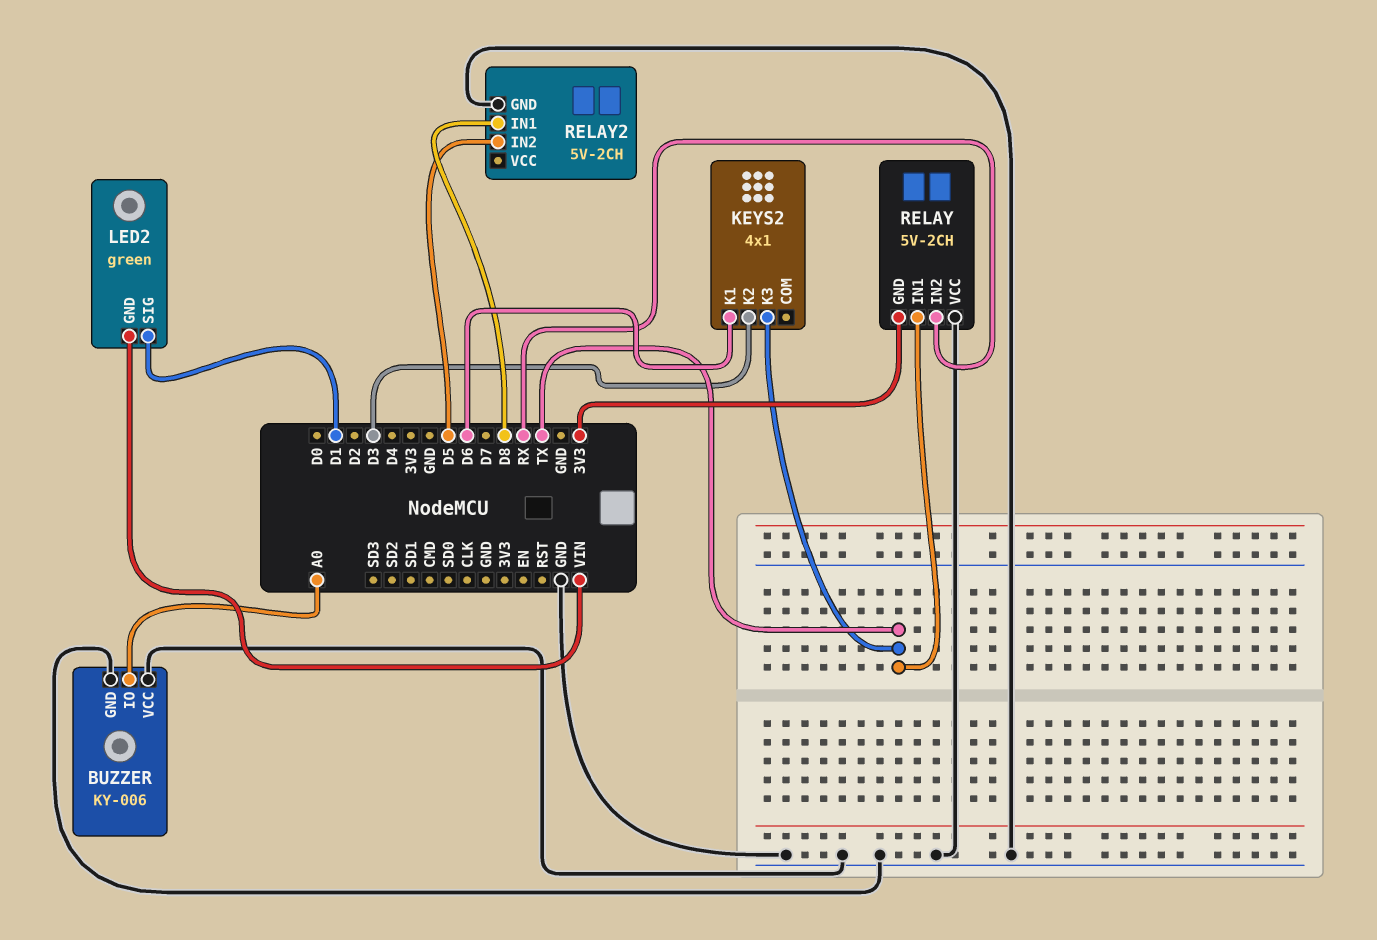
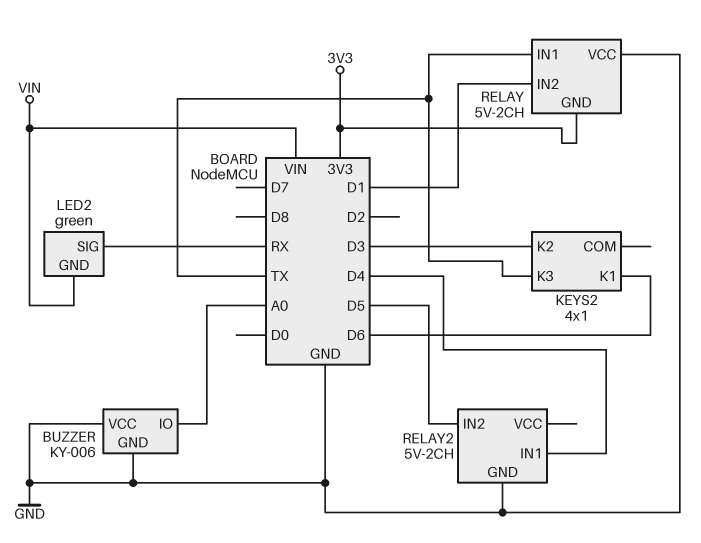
LED2 pin SIG: D1 -> RX
RELAY pin IN2: RX -> D1
RELAY2 pin IN1: D8 -> D4

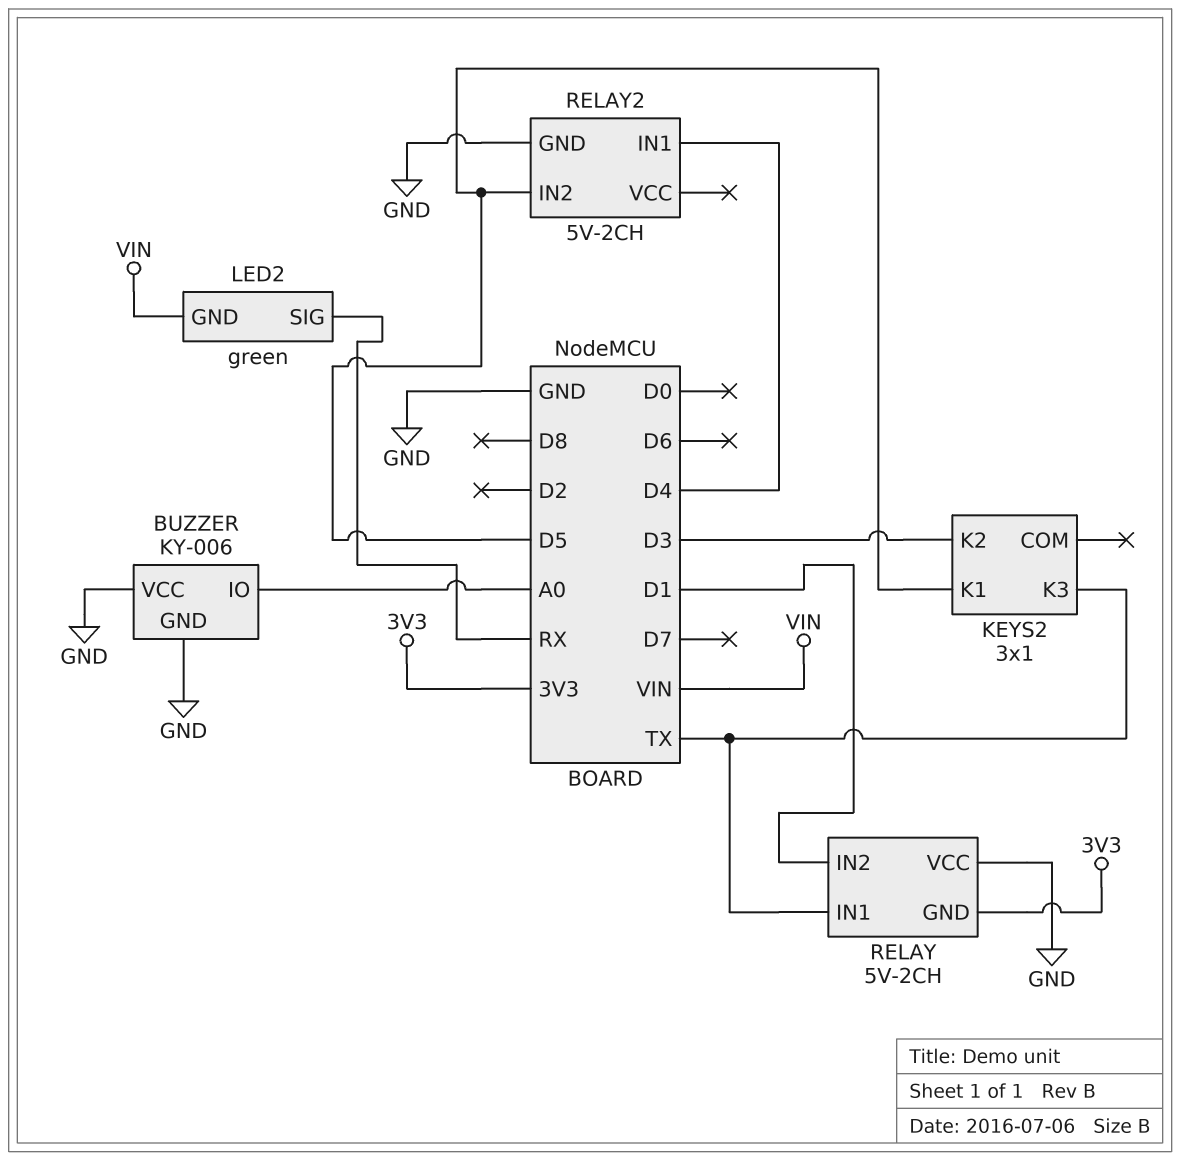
KEYS2: 4x1 -> 3x1
KEYS2 pin K1: D6 -> D5

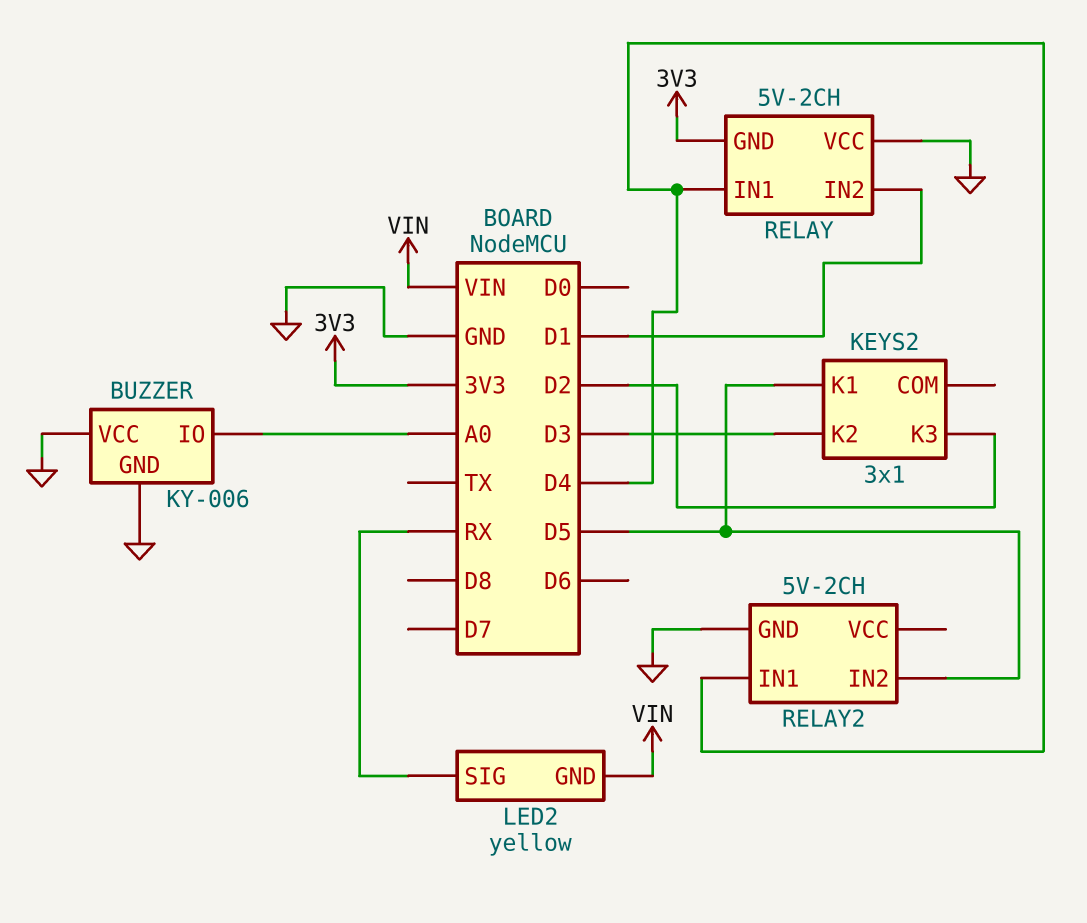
KEYS2 pin K3: TX -> D2
LED2: green -> yellow
RELAY pin IN1: TX -> D4

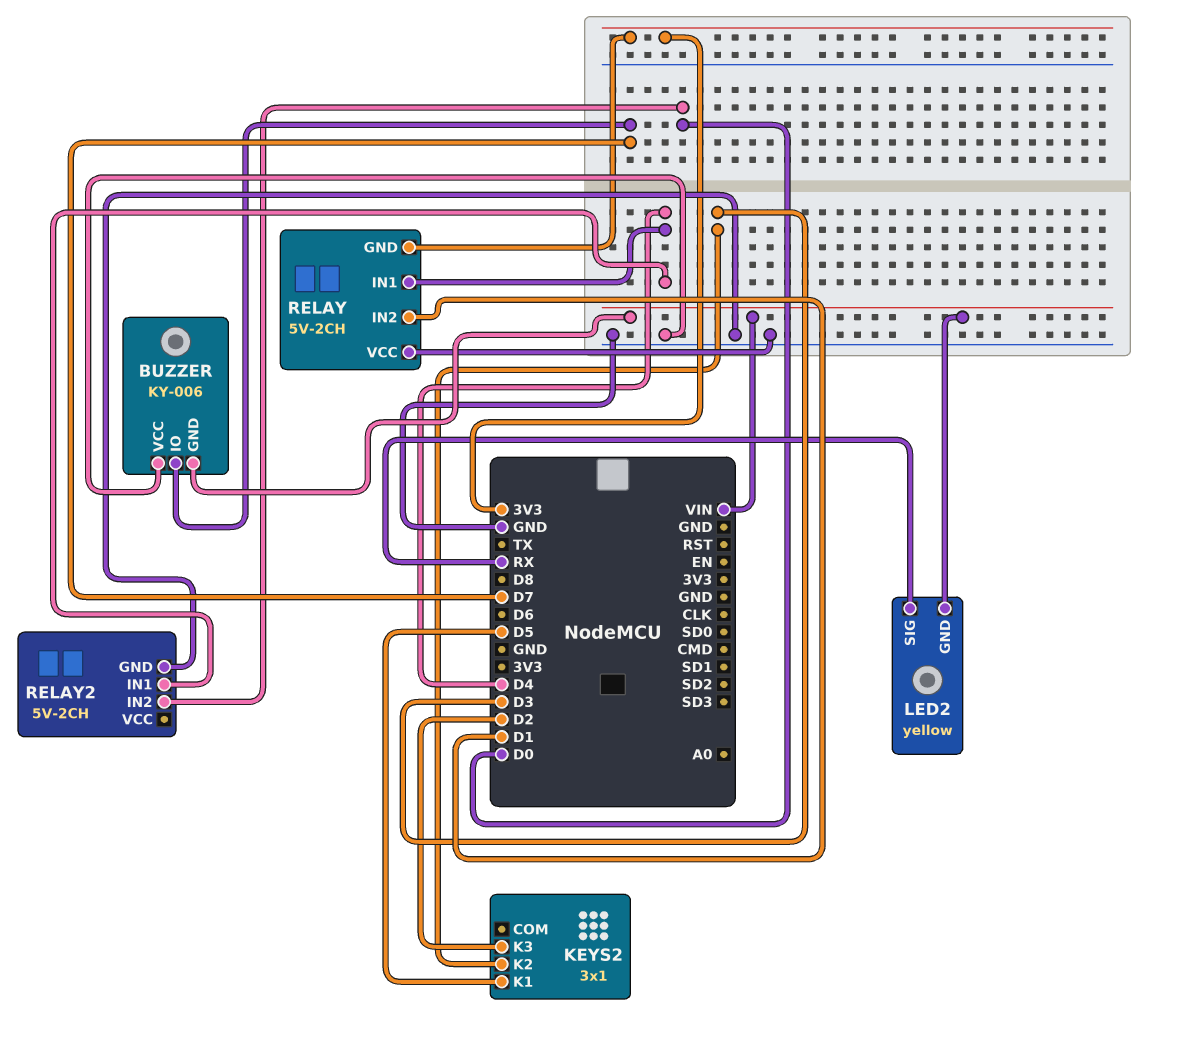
BUZZER pin GND: GND -> VIN
BUZZER pin IO: A0 -> D7
RELAY2 pin IN2: D5 -> D0

